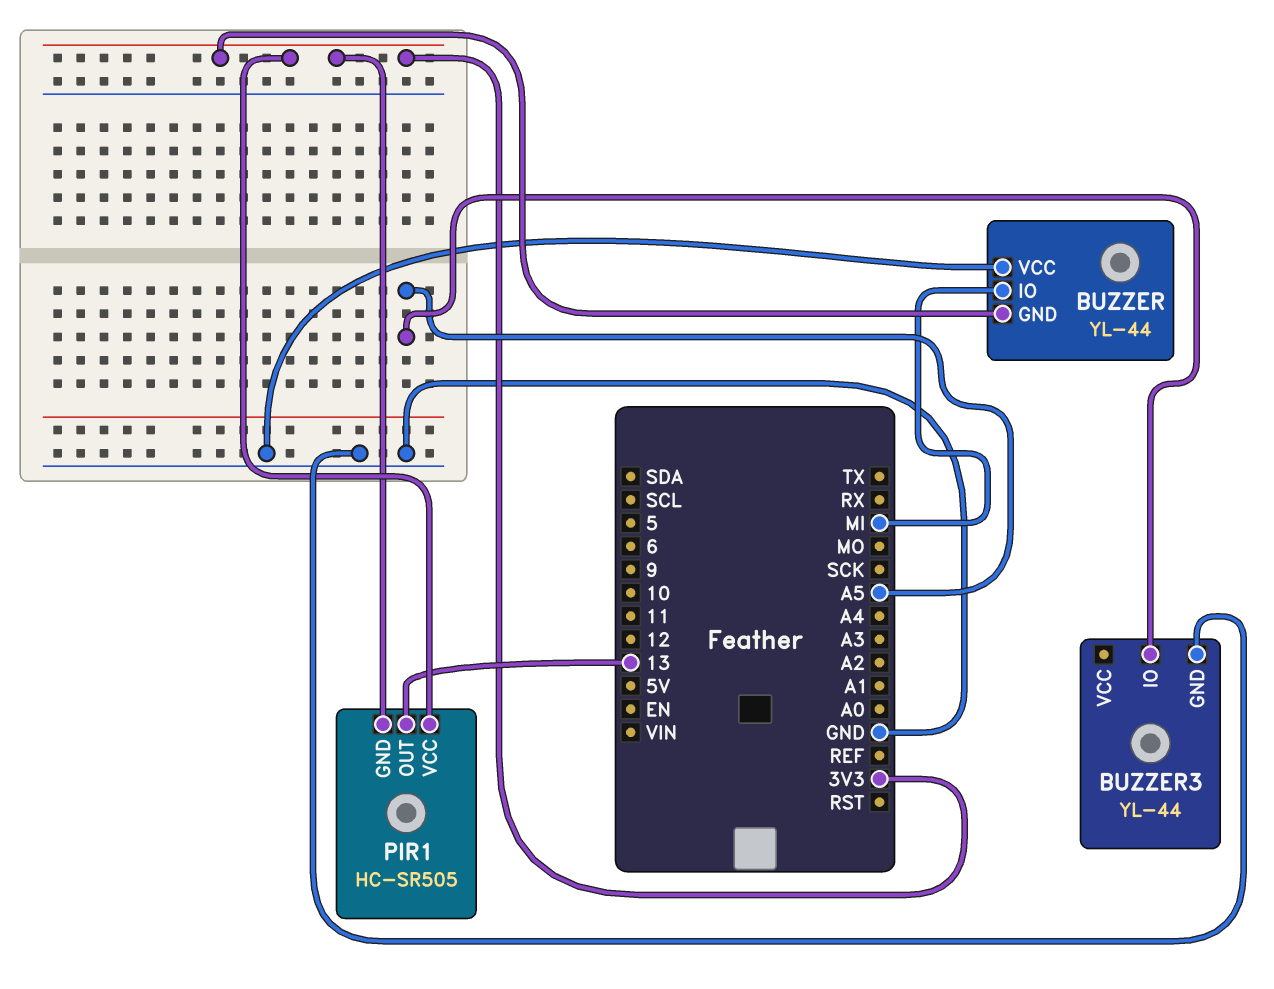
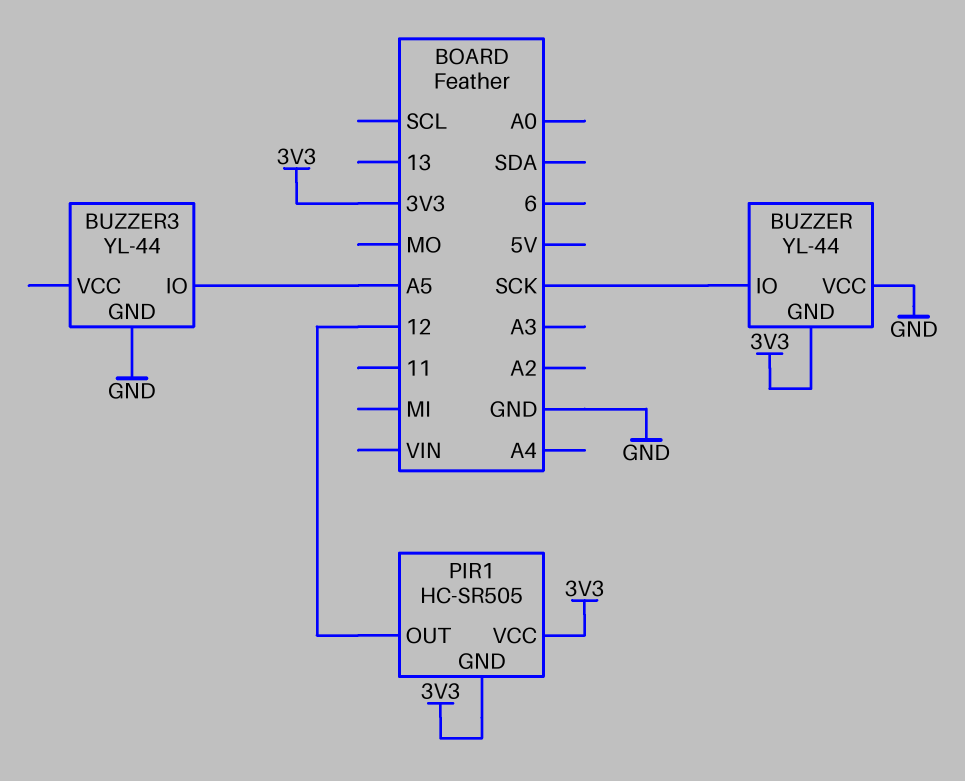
BUZZER pin IO: MI -> SCK
PIR1 pin OUT: 13 -> 12

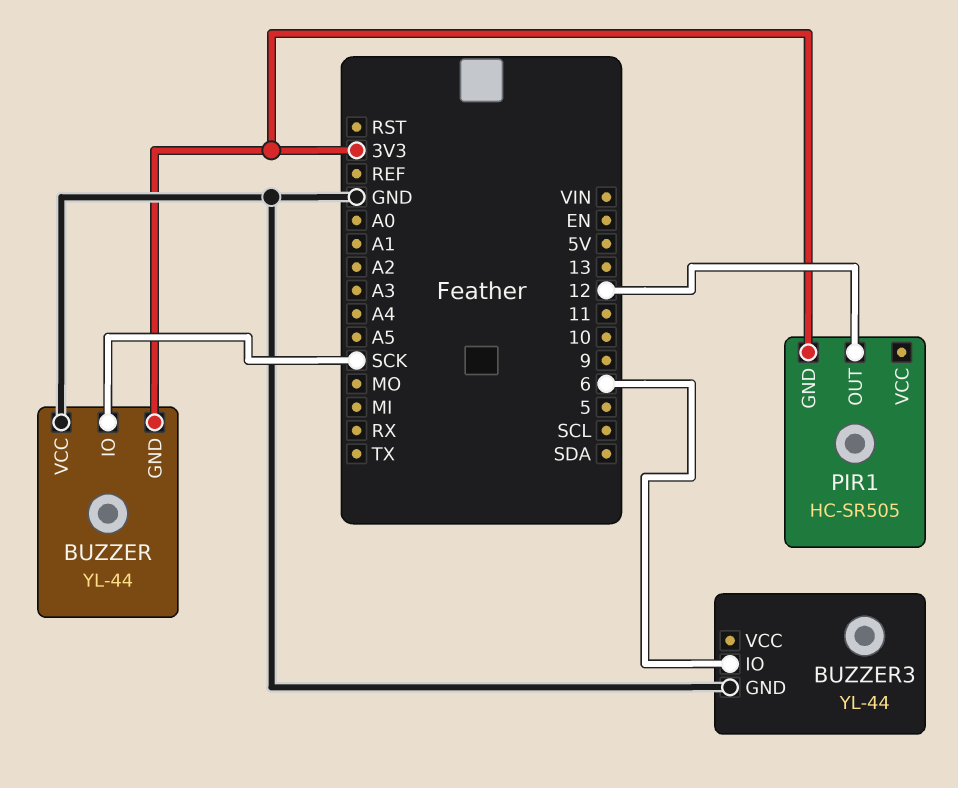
BUZZER3 pin IO: A5 -> 6
PIR1 pin VCC: 3V3 -> none

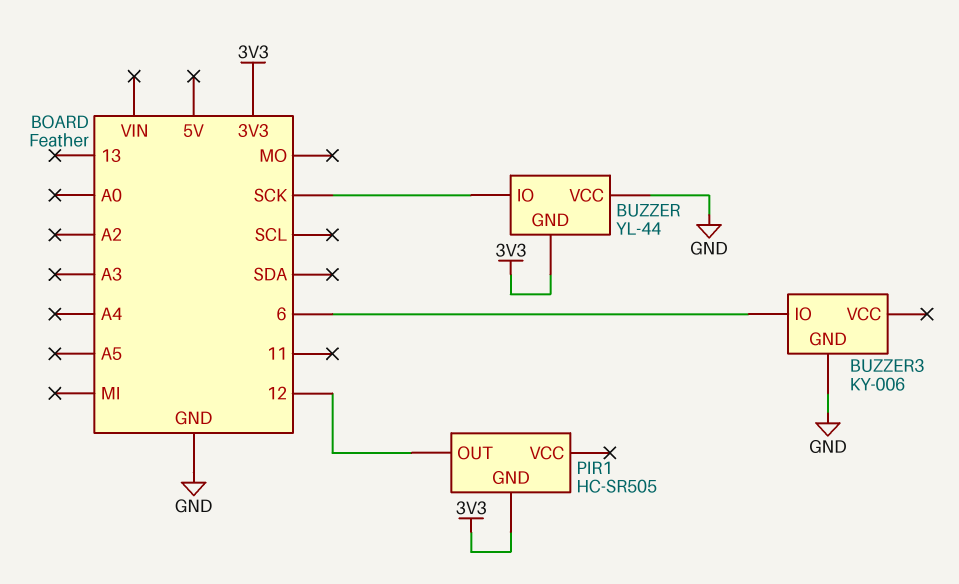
BUZZER3: YL-44 -> KY-006

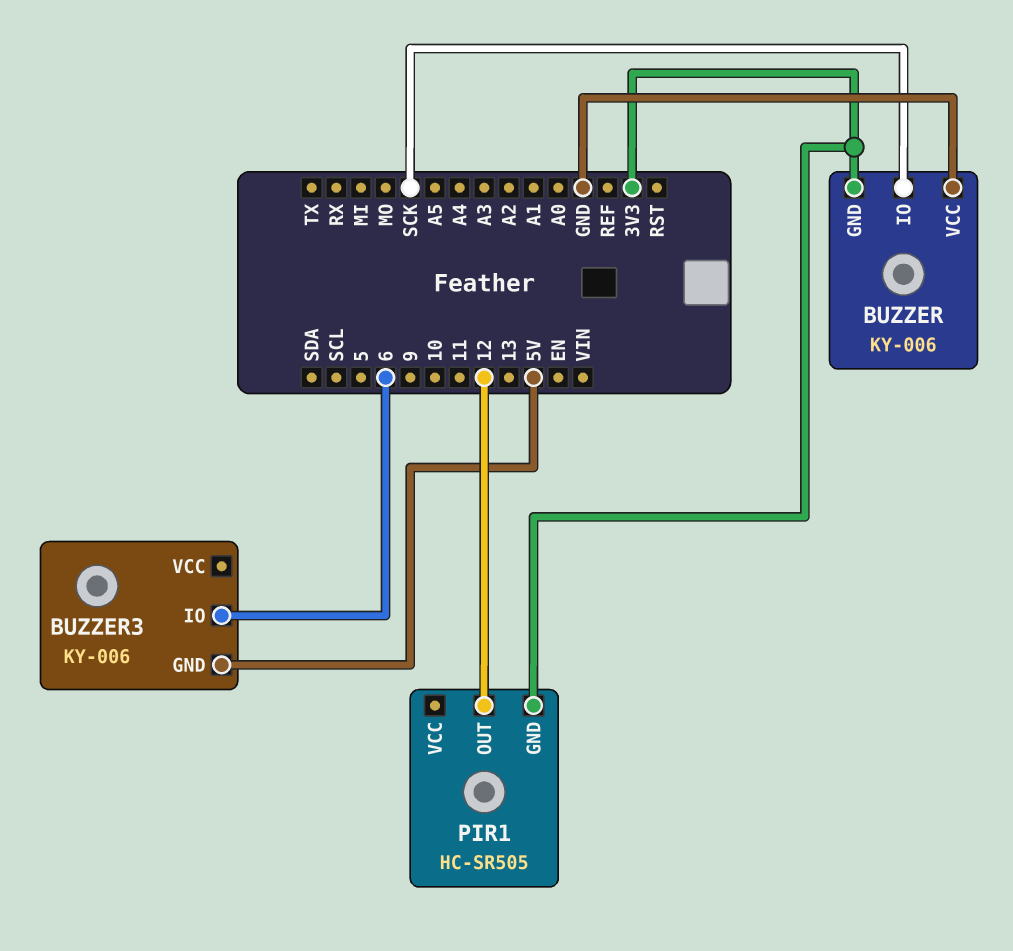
BUZZER: YL-44 -> KY-006
BUZZER3 pin GND: GND -> 5V

